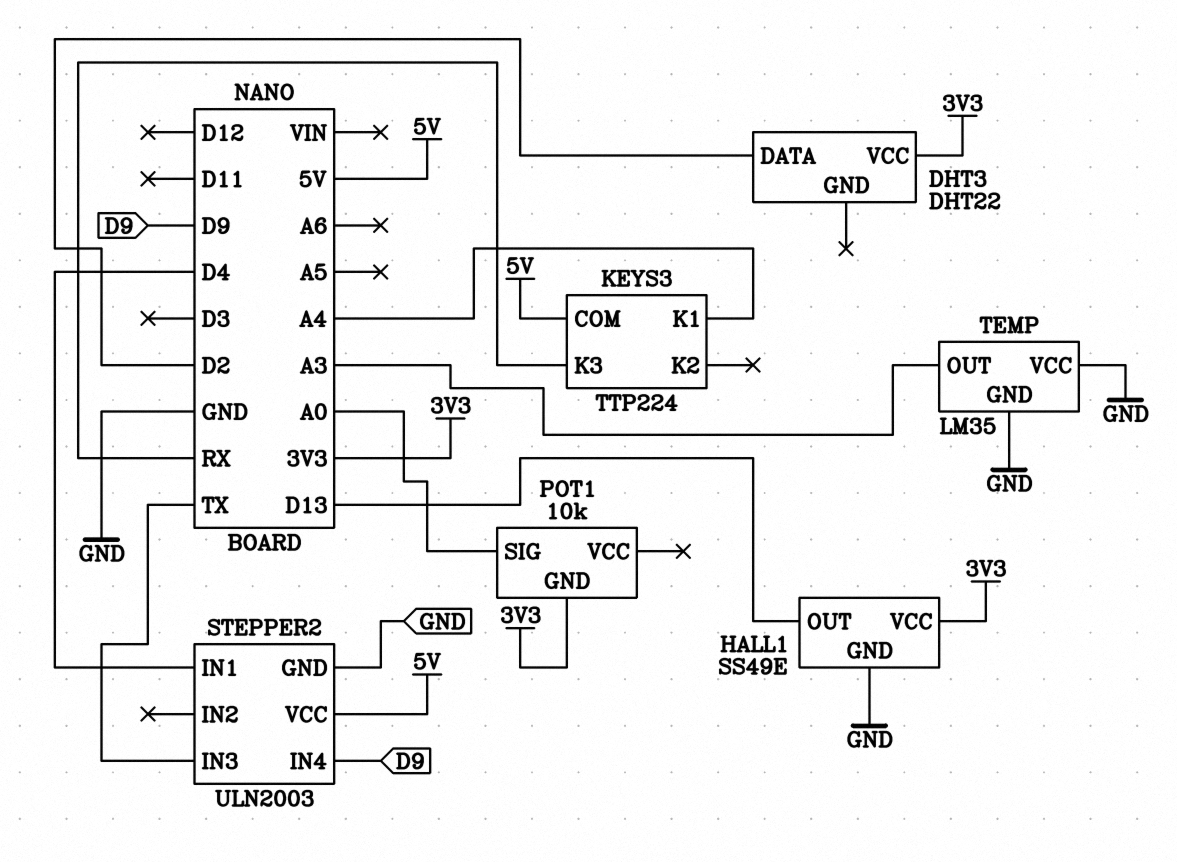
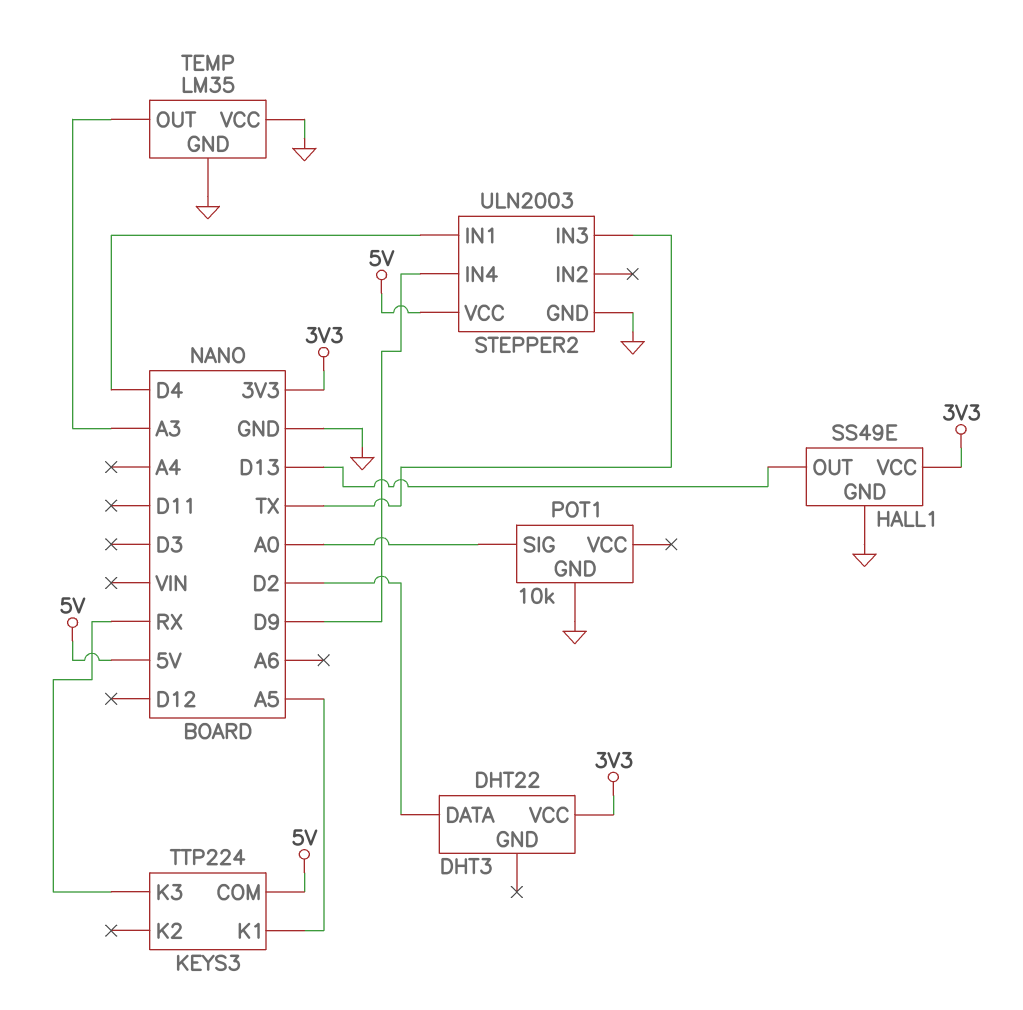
KEYS3 pin K1: A4 -> A5
POT1 pin GND: 3V3 -> GND

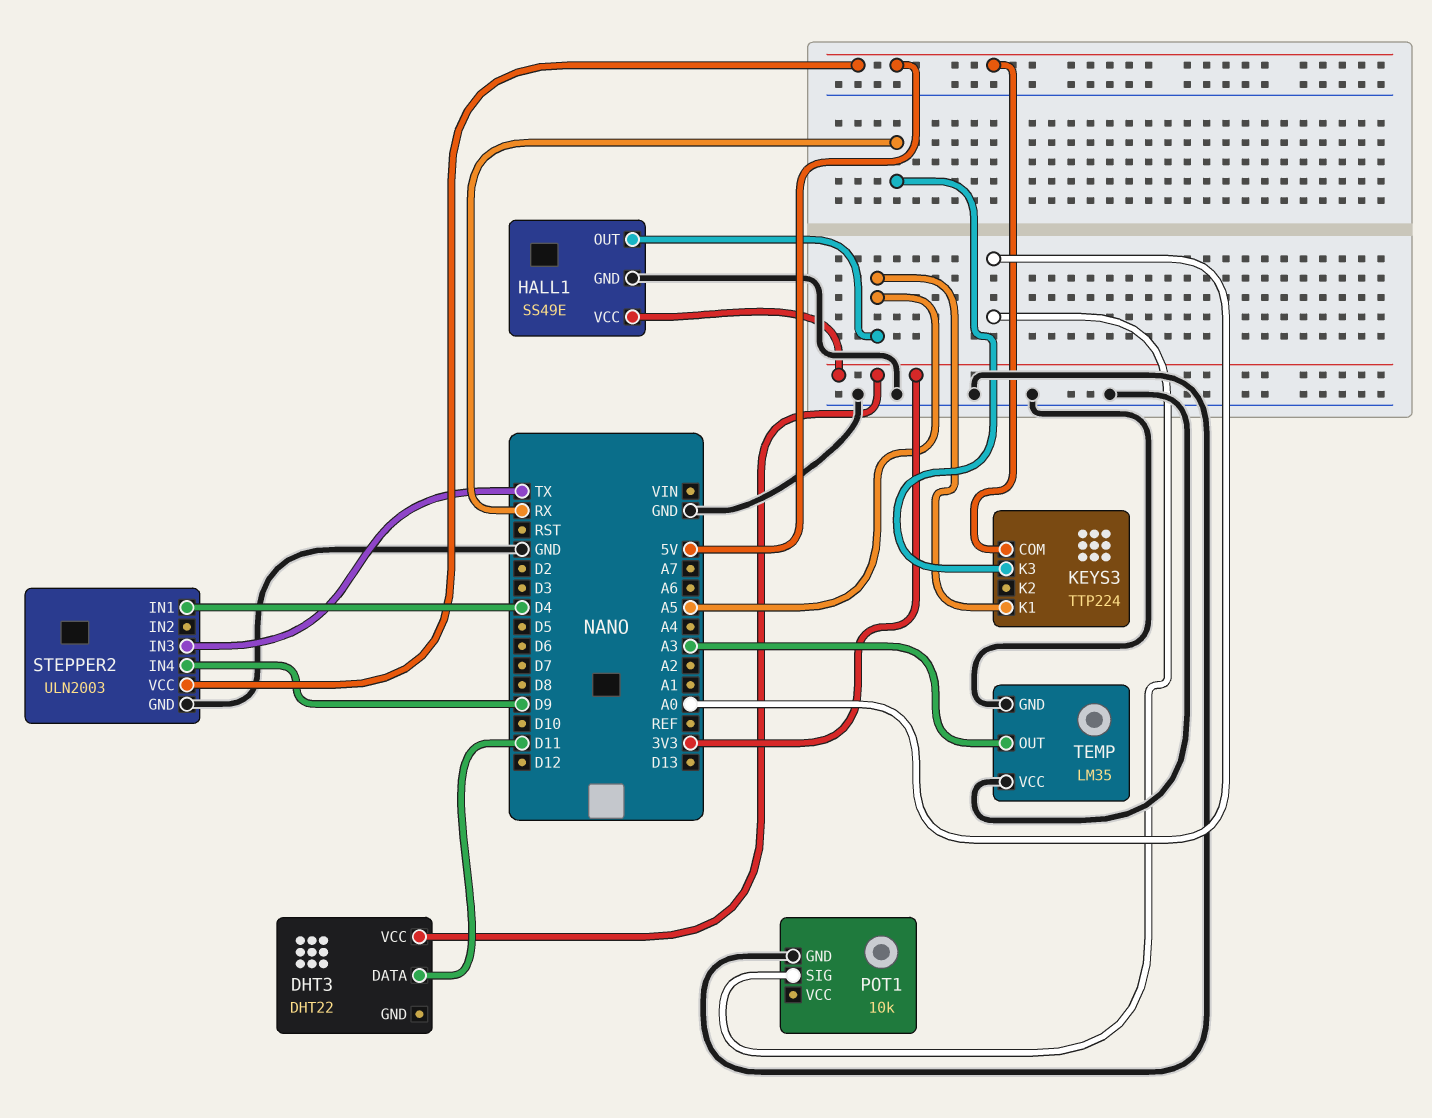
DHT3 pin DATA: D2 -> D11
HALL1 pin OUT: D13 -> A5

